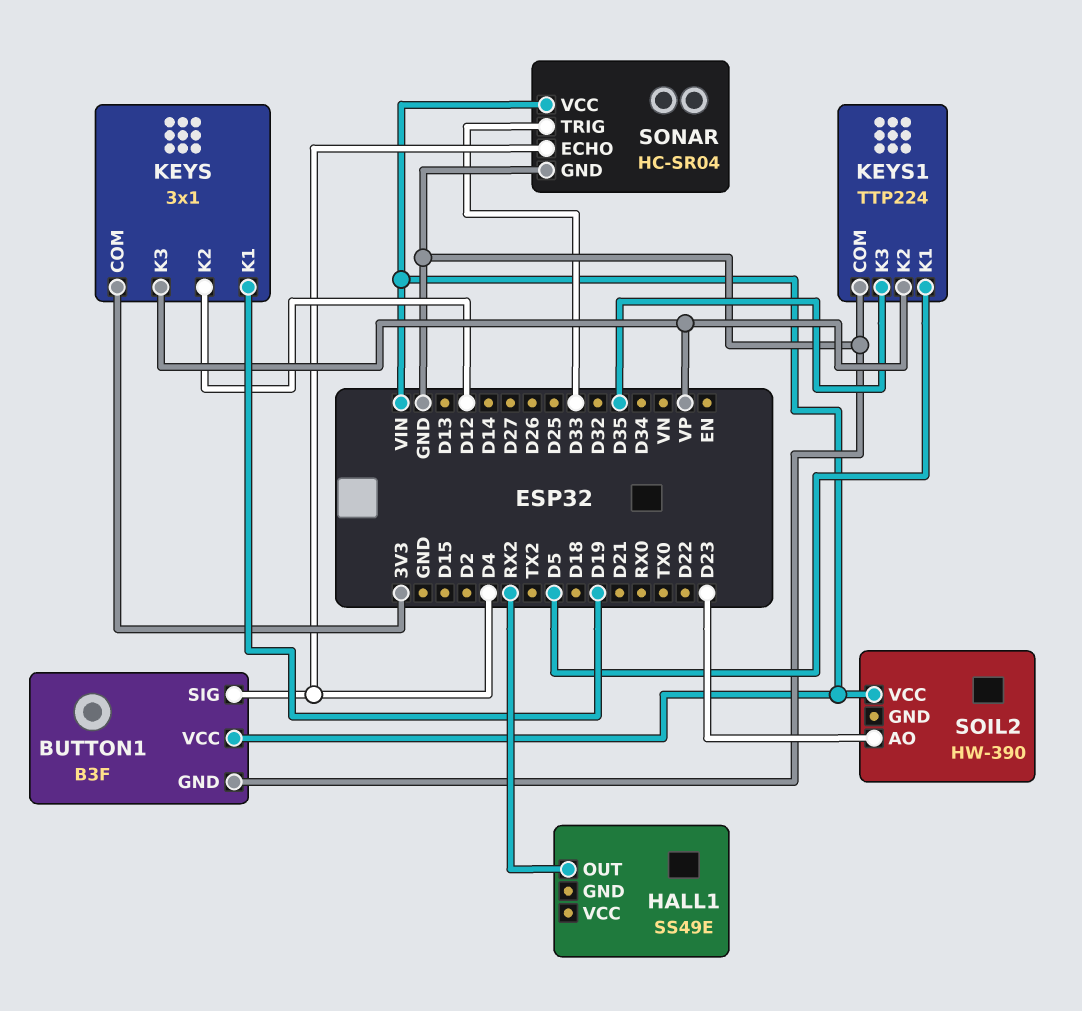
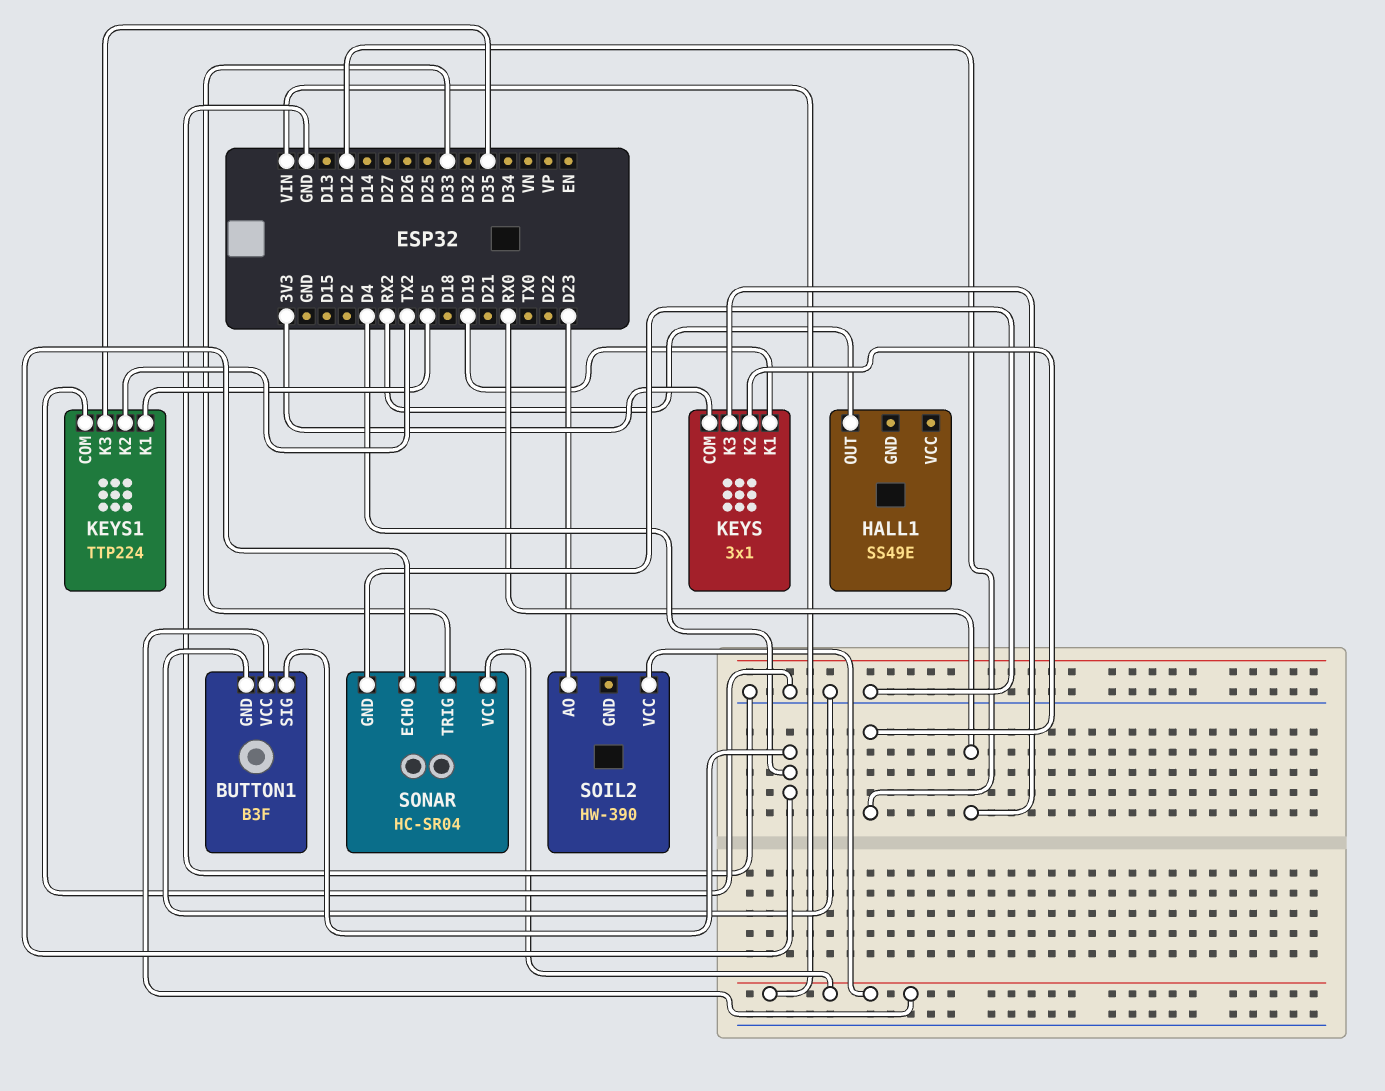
KEYS pin K3: VP -> RX0
KEYS1 pin K2: VP -> TX2

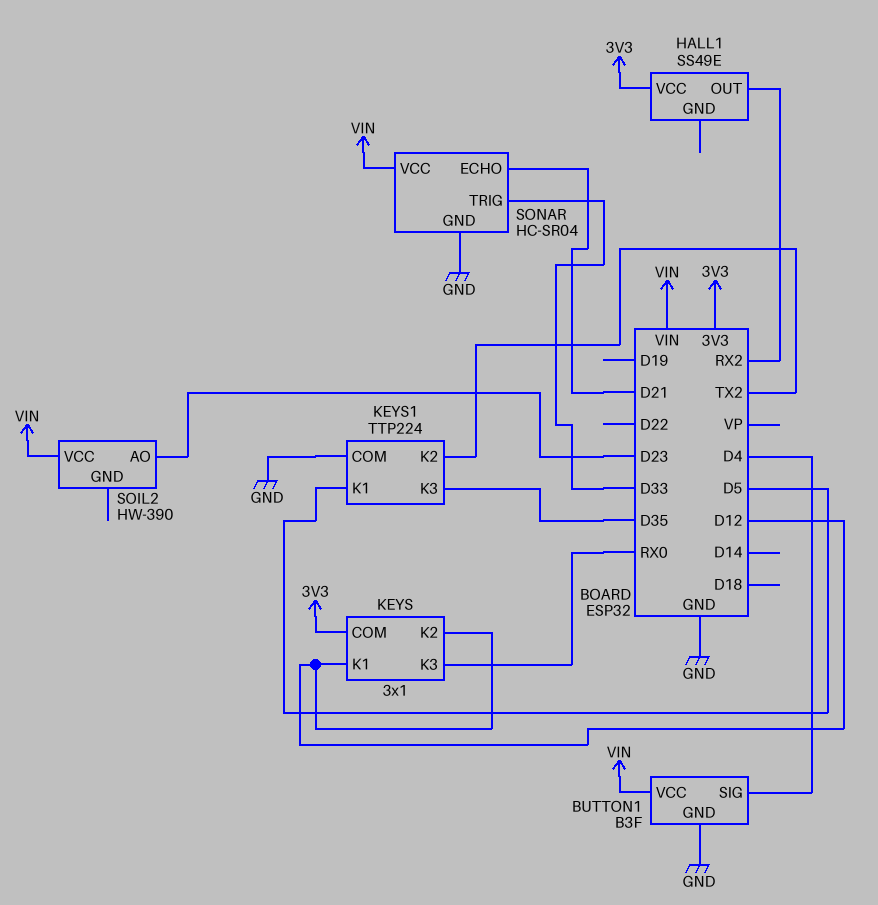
HALL1 pin VCC: none -> 3V3
KEYS pin K1: D19 -> D12
SONAR pin ECHO: D4 -> D21

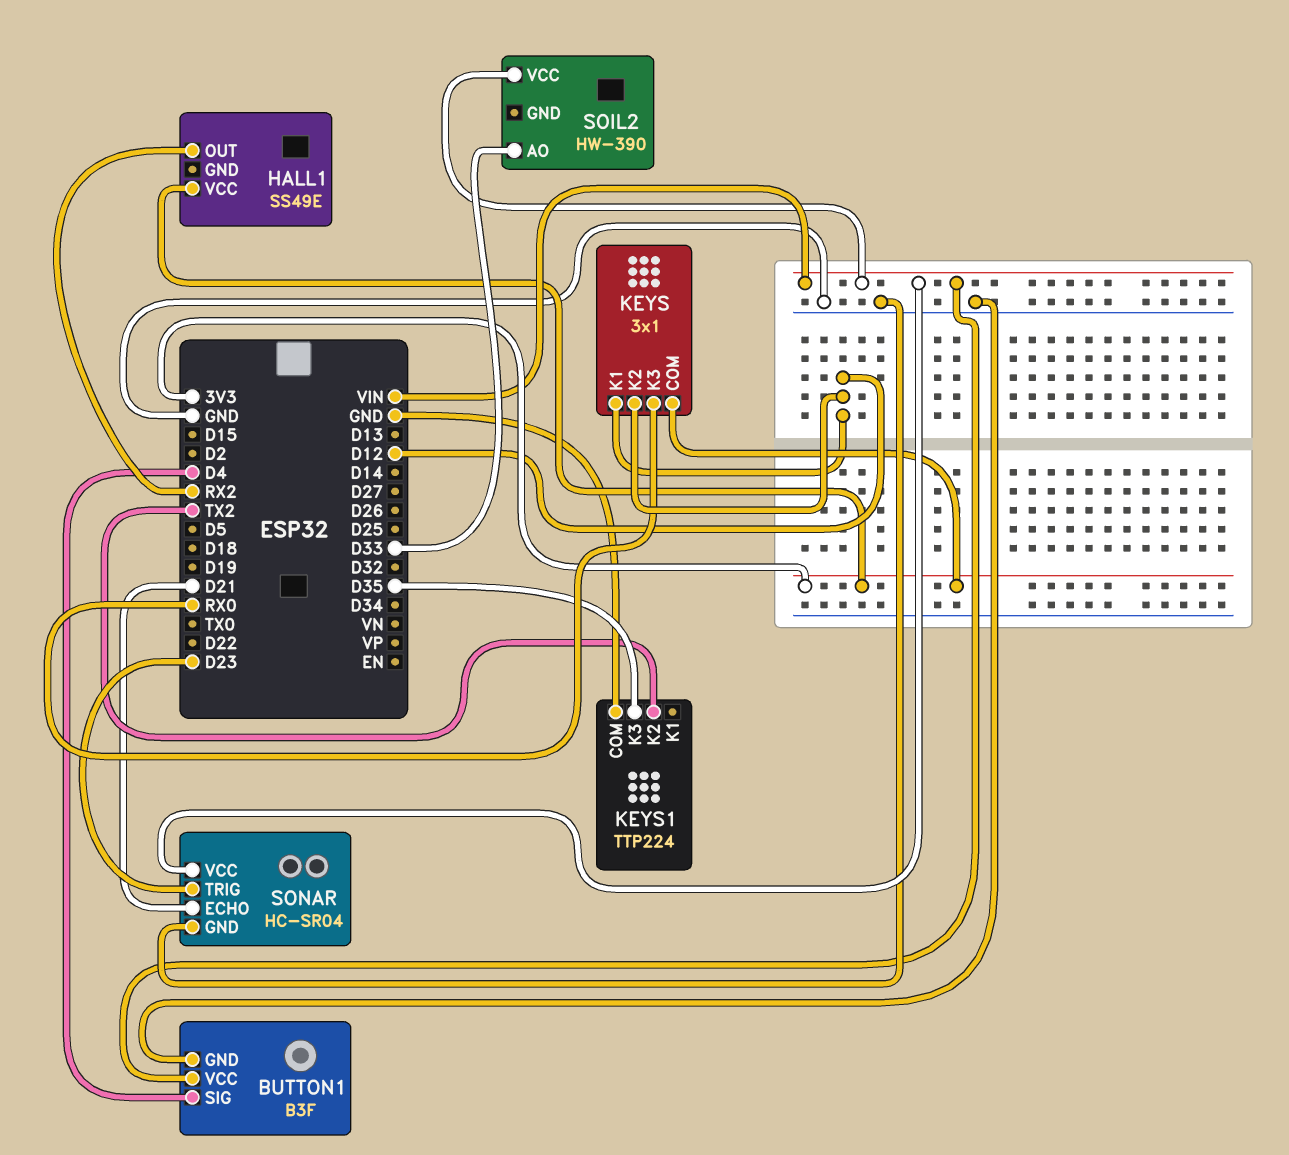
KEYS1 pin K1: D5 -> none
SOIL2 pin AO: D23 -> D33
SONAR pin TRIG: D33 -> D23

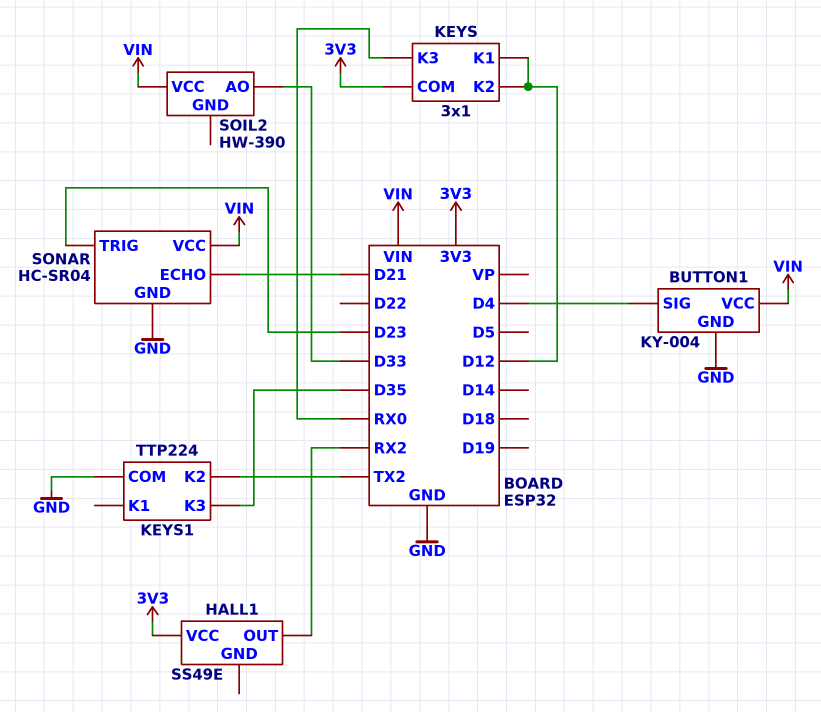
BUTTON1: B3F -> KY-004

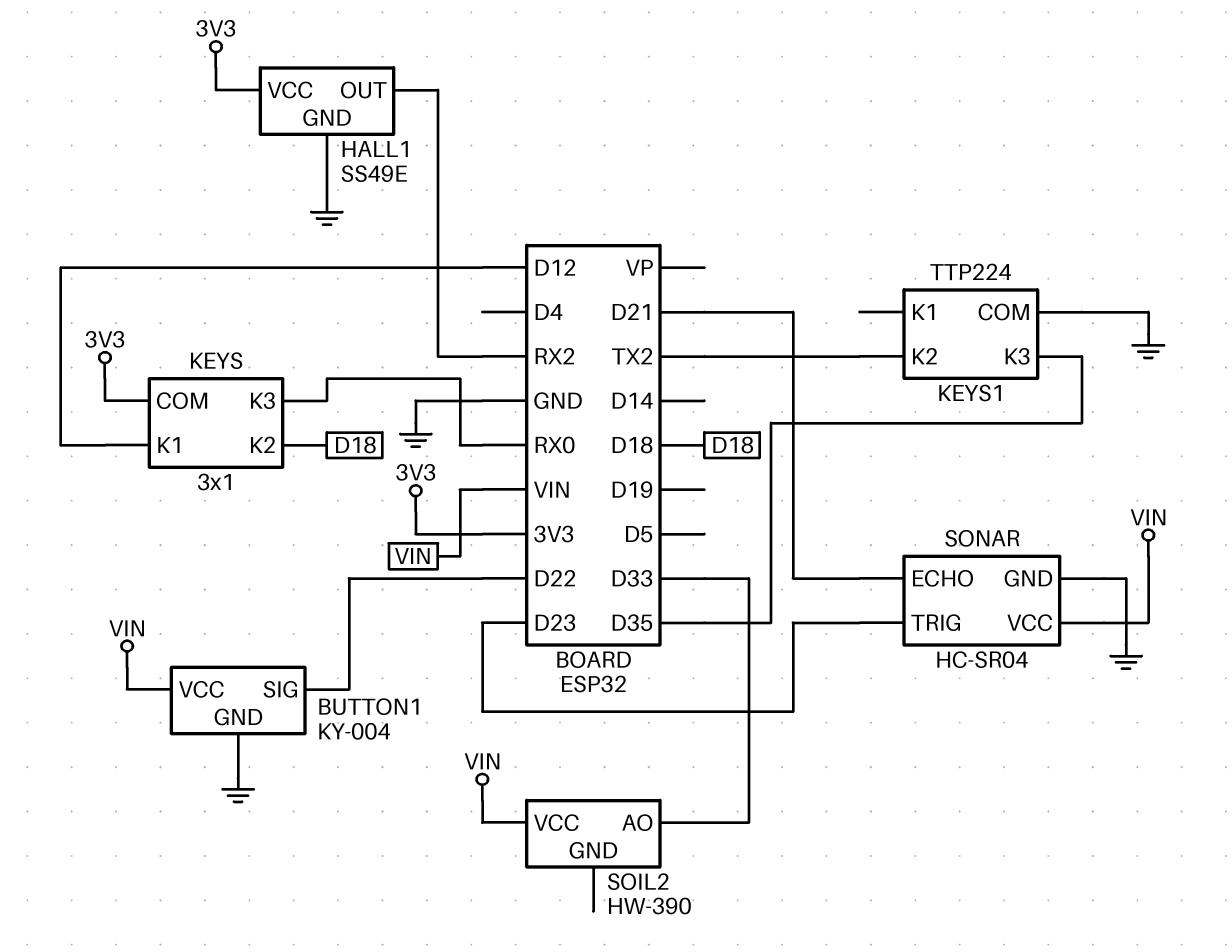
BUTTON1 pin SIG: D4 -> D22
HALL1 pin GND: none -> GND
KEYS pin K2: D12 -> D18

